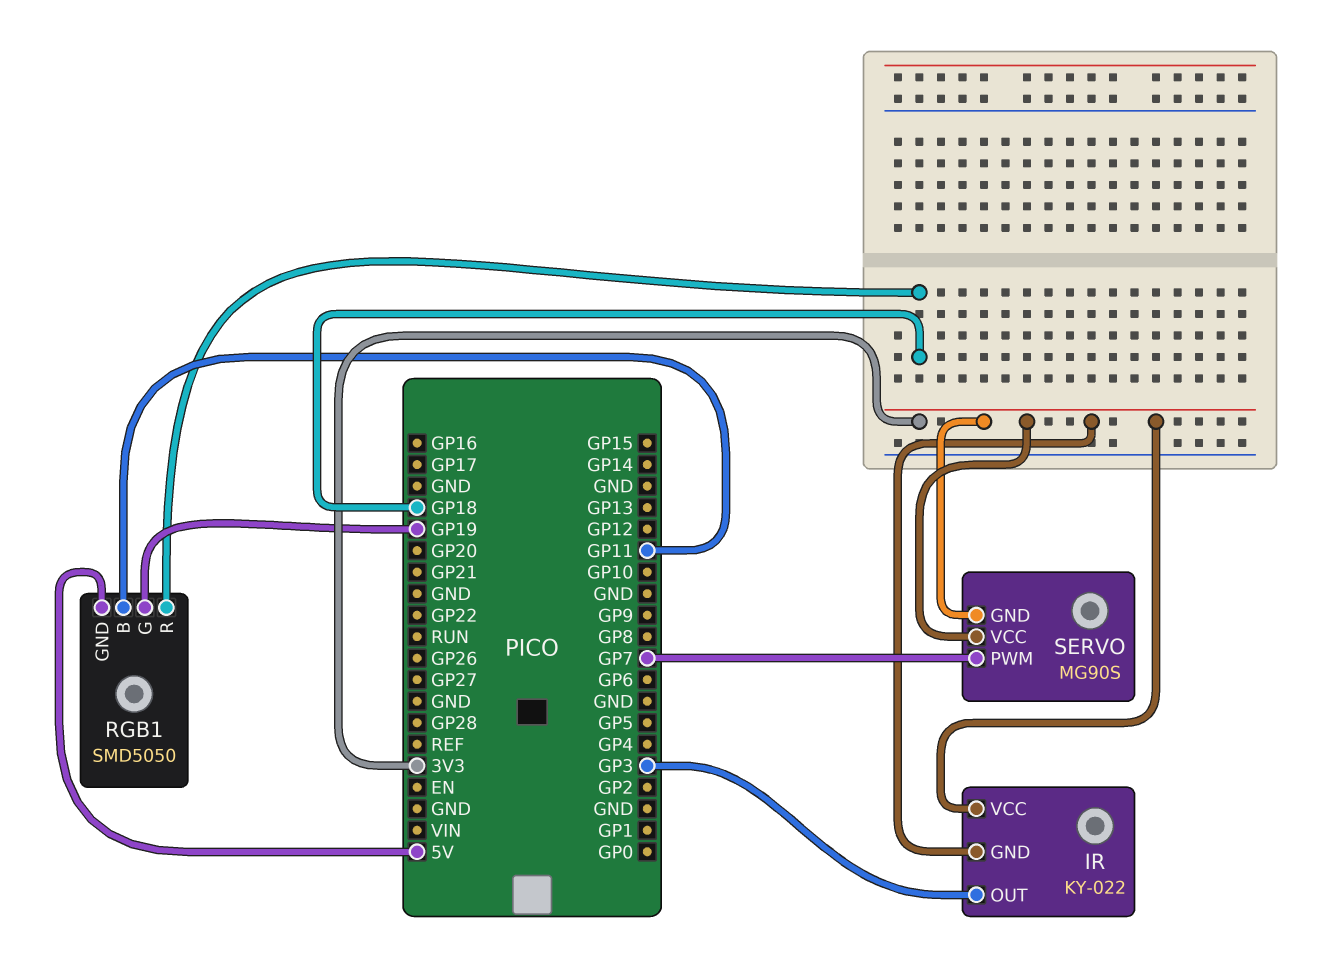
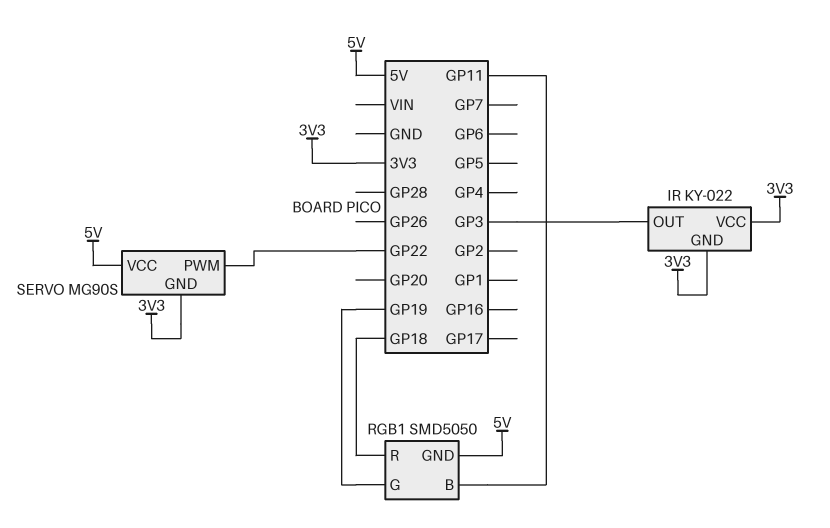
SERVO pin PWM: GP7 -> GP22
SERVO pin VCC: 3V3 -> 5V

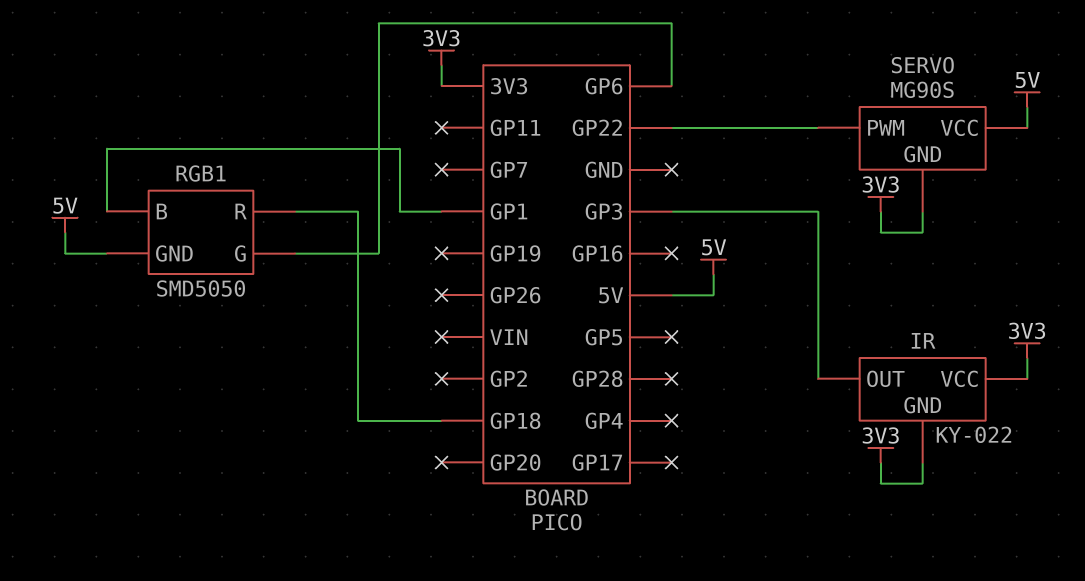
RGB1 pin B: GP11 -> GP1
RGB1 pin G: GP19 -> GP6

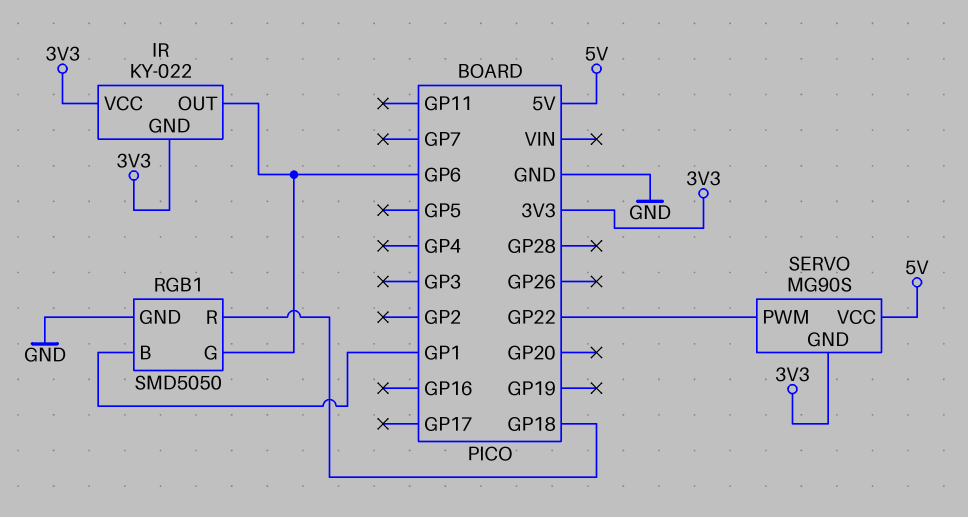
IR pin OUT: GP3 -> GP6
RGB1 pin GND: 5V -> GND

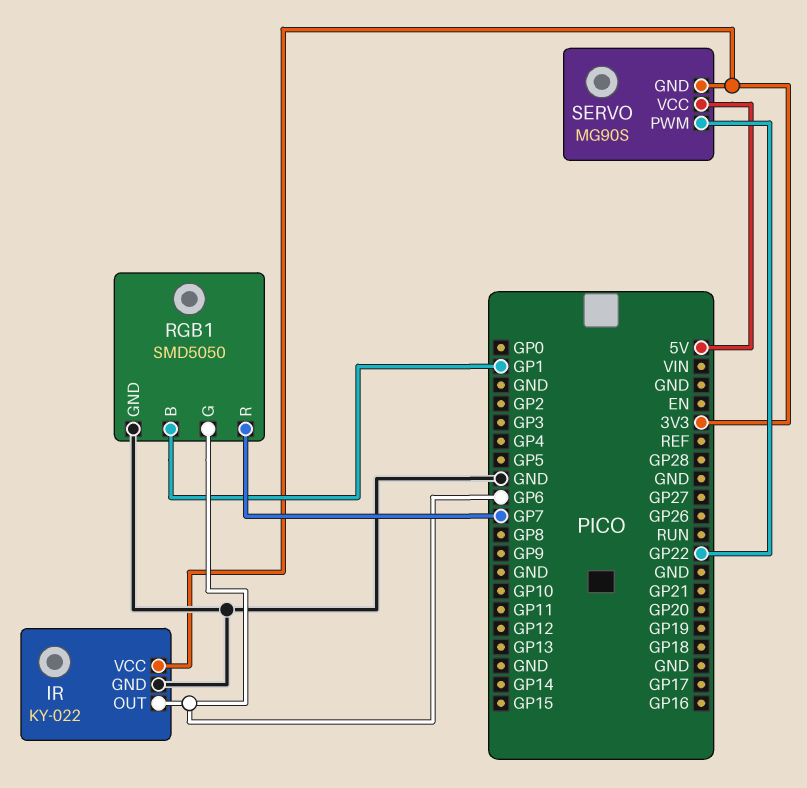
IR pin GND: 3V3 -> GND
RGB1 pin R: GP18 -> GP7

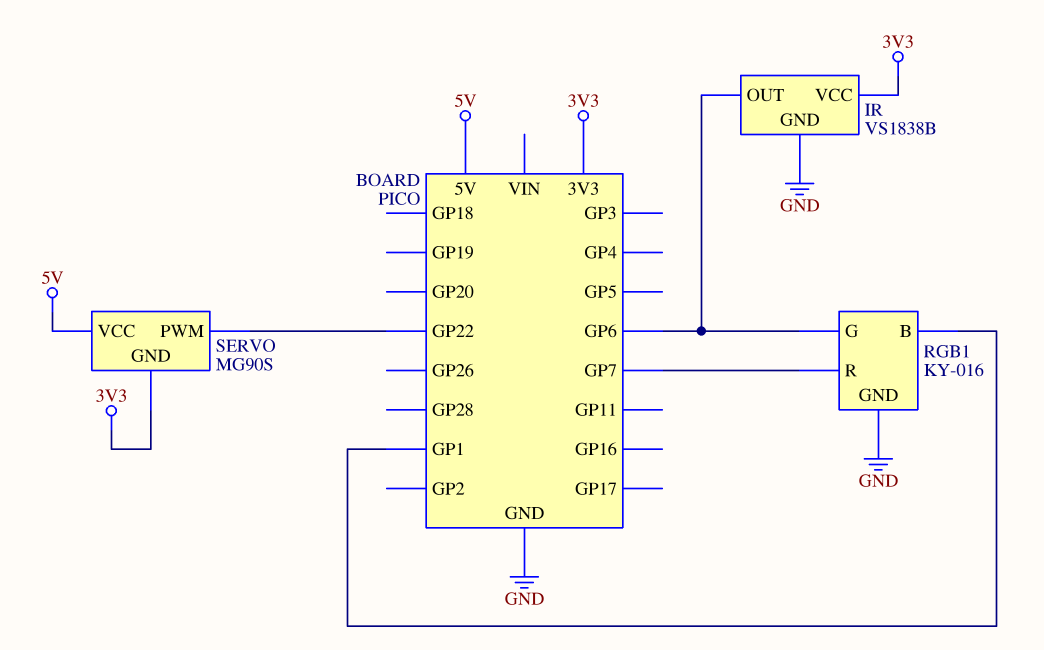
IR: KY-022 -> VS1838B
RGB1: SMD5050 -> KY-016

